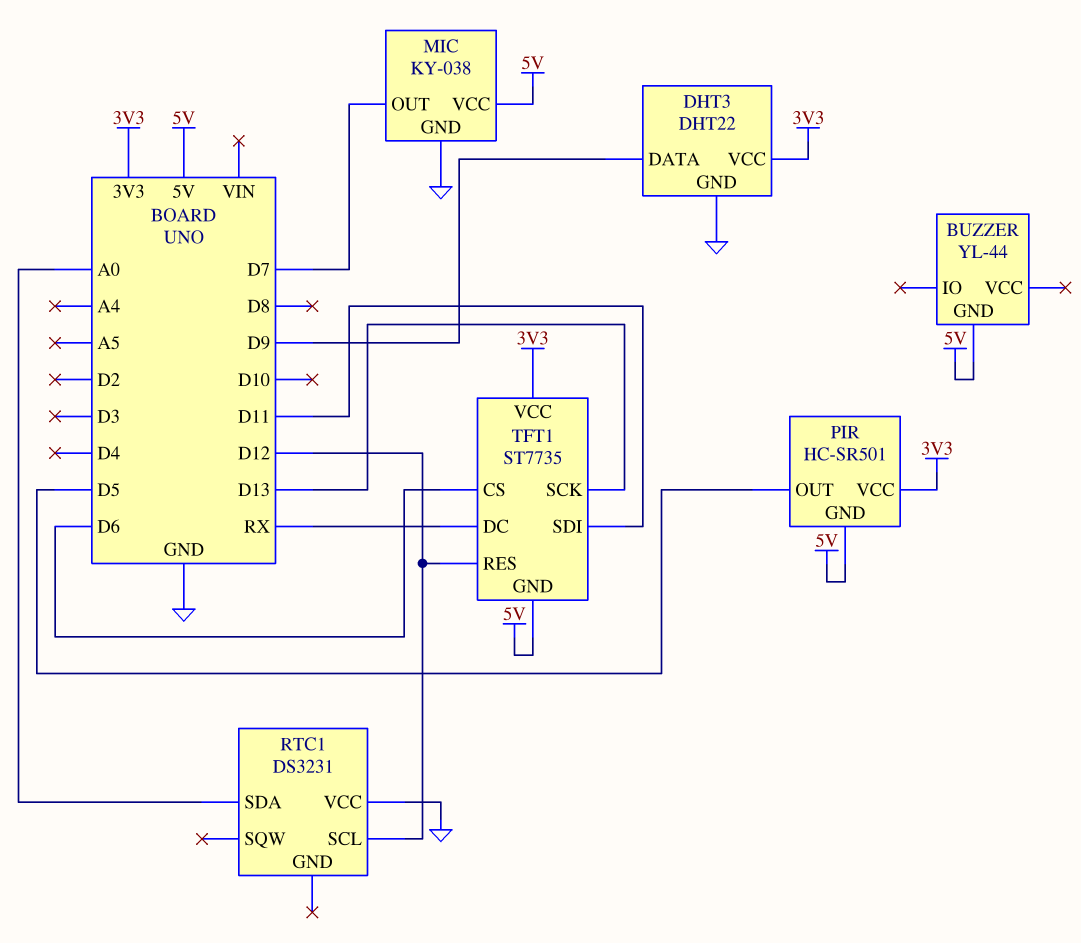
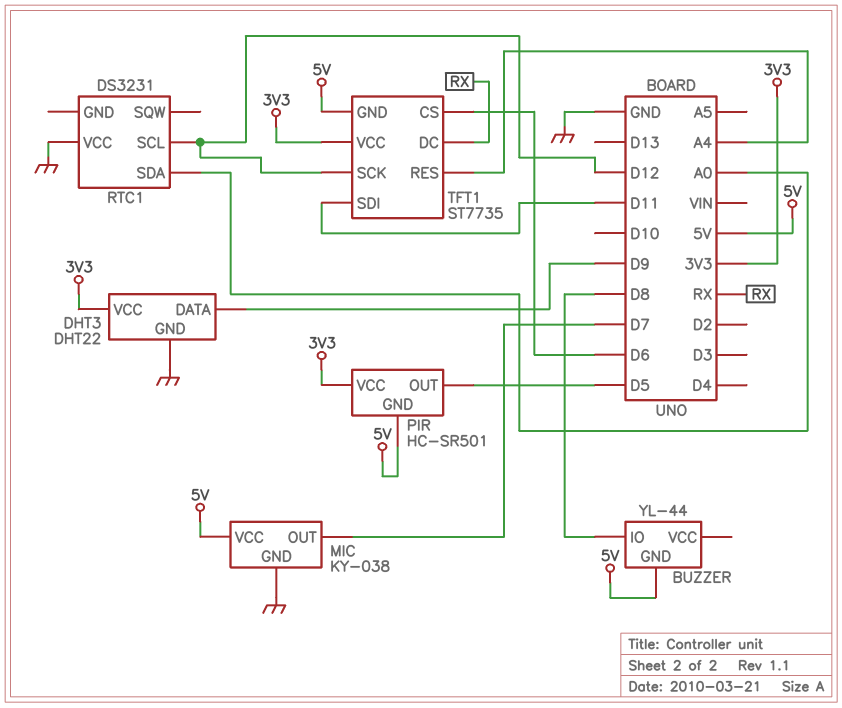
BUZZER pin IO: none -> D8
TFT1 pin RES: D12 -> A4
TFT1 pin SCK: D13 -> D12

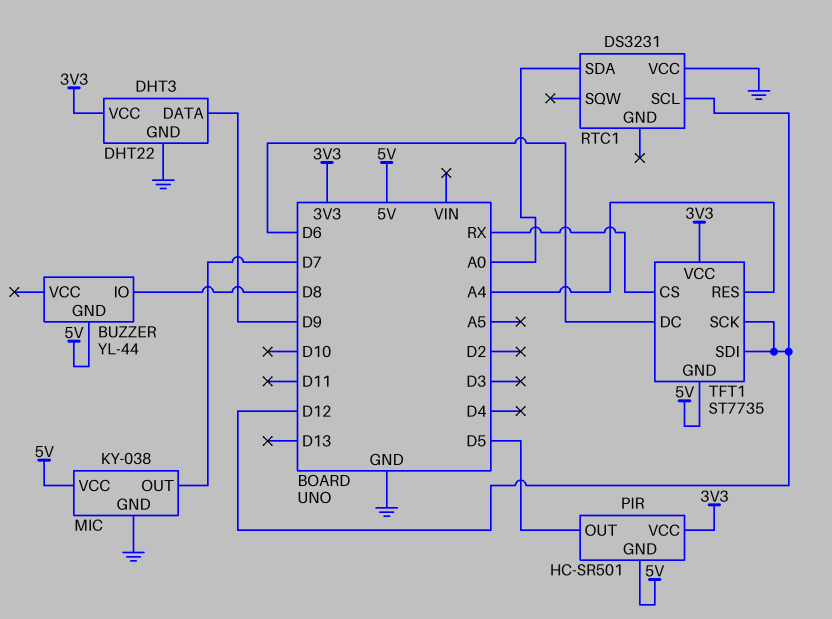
TFT1 pin CS: D6 -> RX
TFT1 pin DC: RX -> D6
TFT1 pin SDI: D11 -> D12

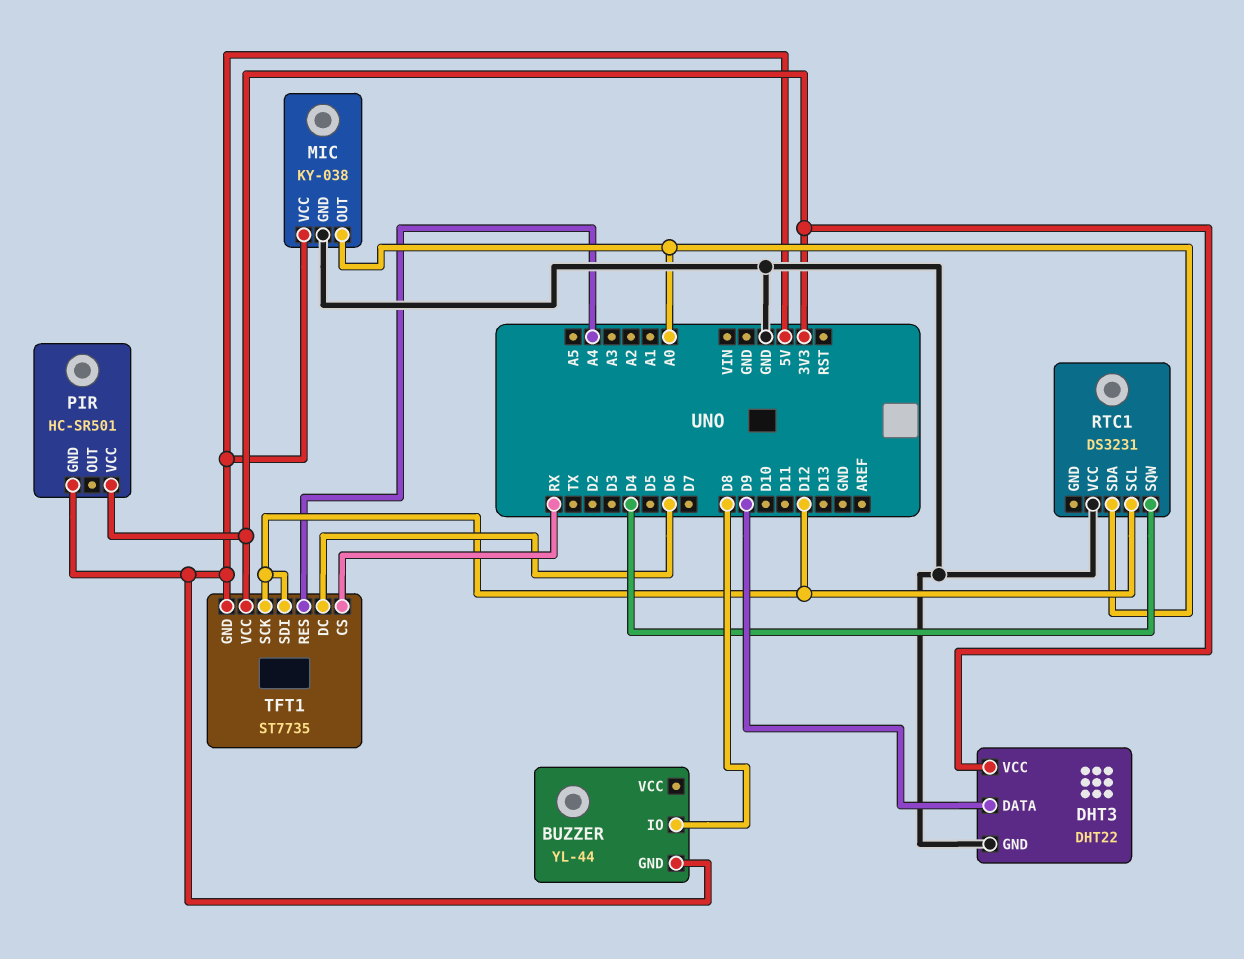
MIC pin OUT: D7 -> A0
PIR pin OUT: D5 -> none
RTC1 pin SQW: none -> D4

